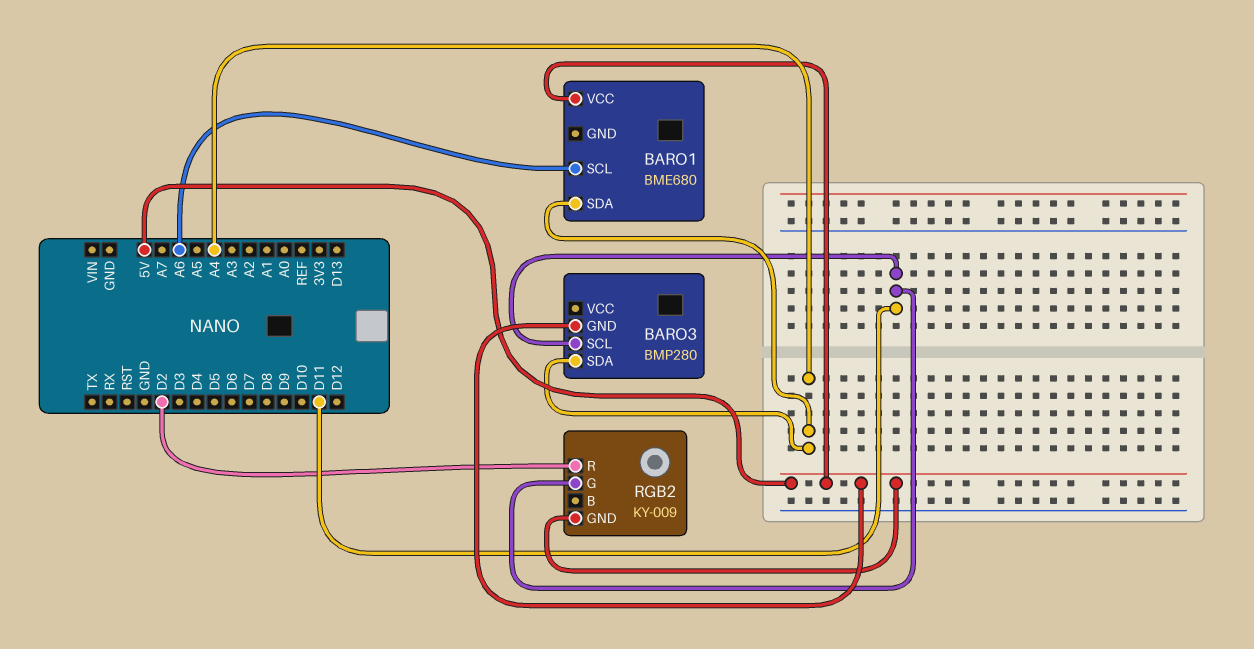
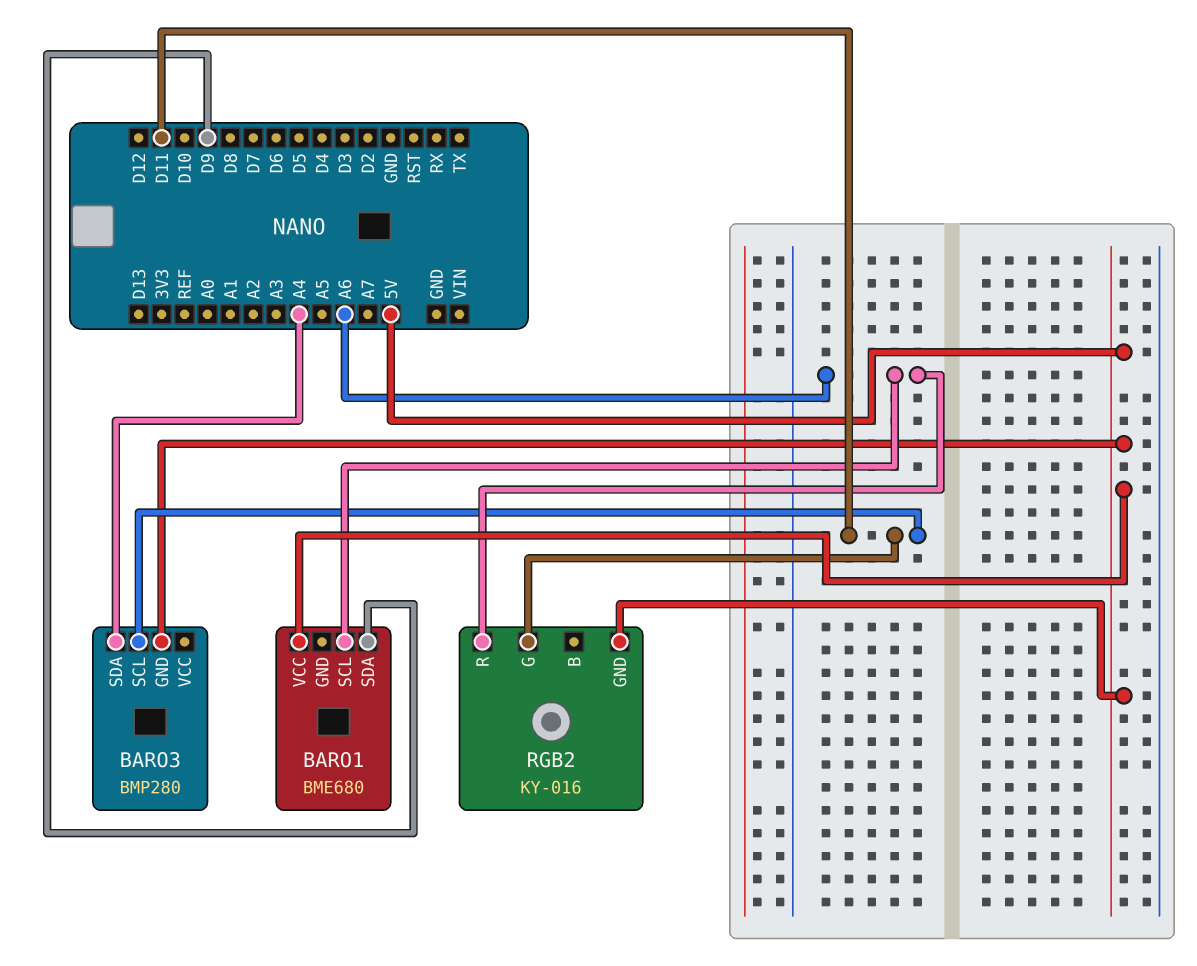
BARO1 pin SDA: A4 -> D9
RGB2: KY-009 -> KY-016
RGB2 pin R: D2 -> A6

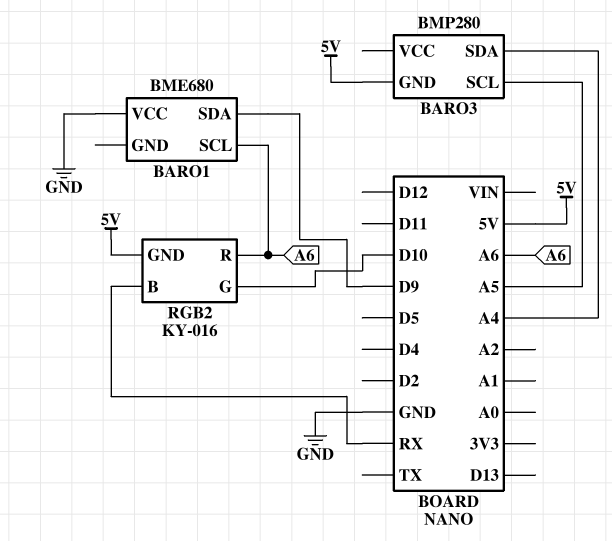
BARO1 pin VCC: 5V -> GND
BARO3 pin SCL: D11 -> A5
RGB2 pin B: none -> RX
RGB2 pin G: D11 -> D10

